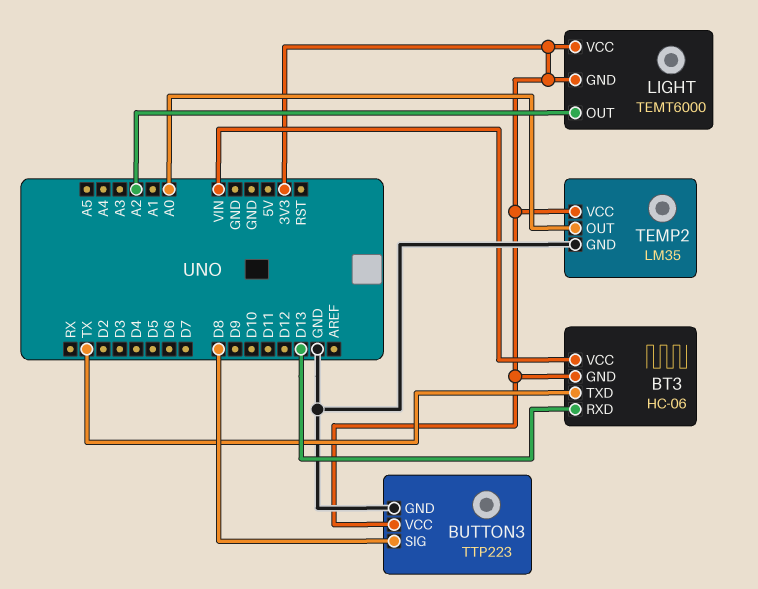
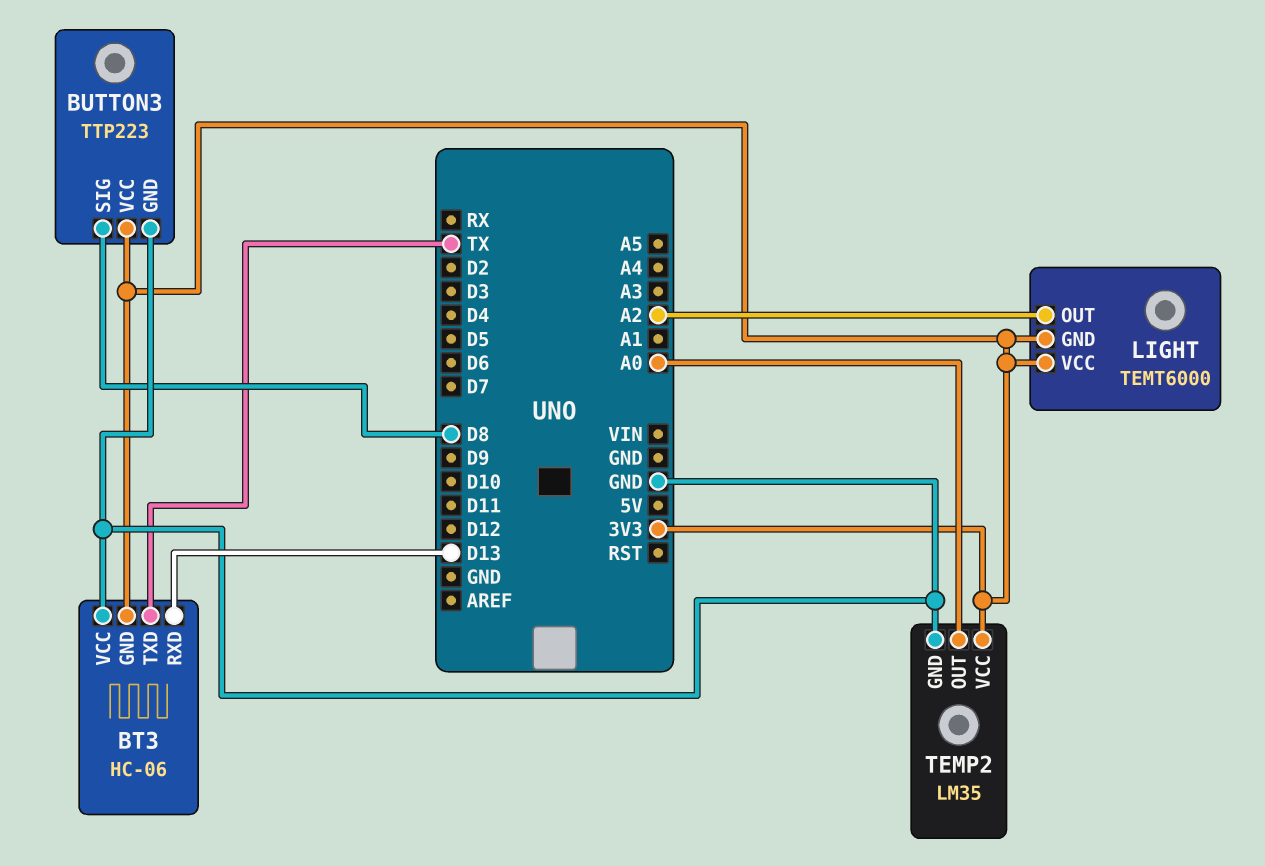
BT3 pin VCC: VIN -> GND

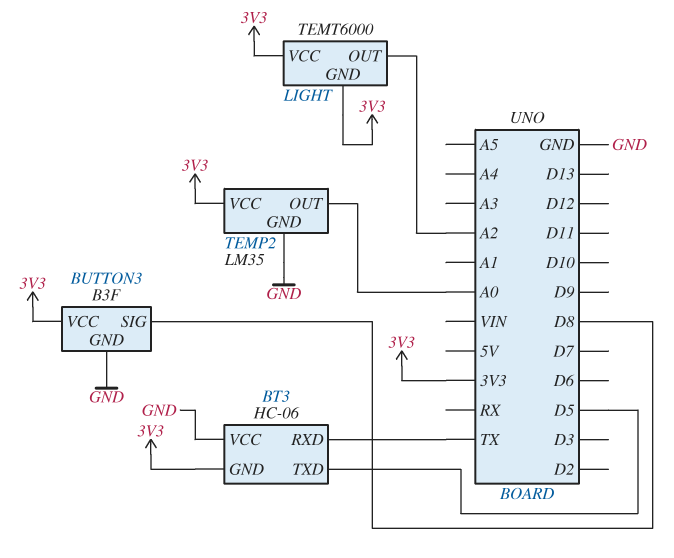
BT3 pin RXD: D13 -> TX
BT3 pin TXD: TX -> D5
BUTTON3: TTP223 -> B3F

